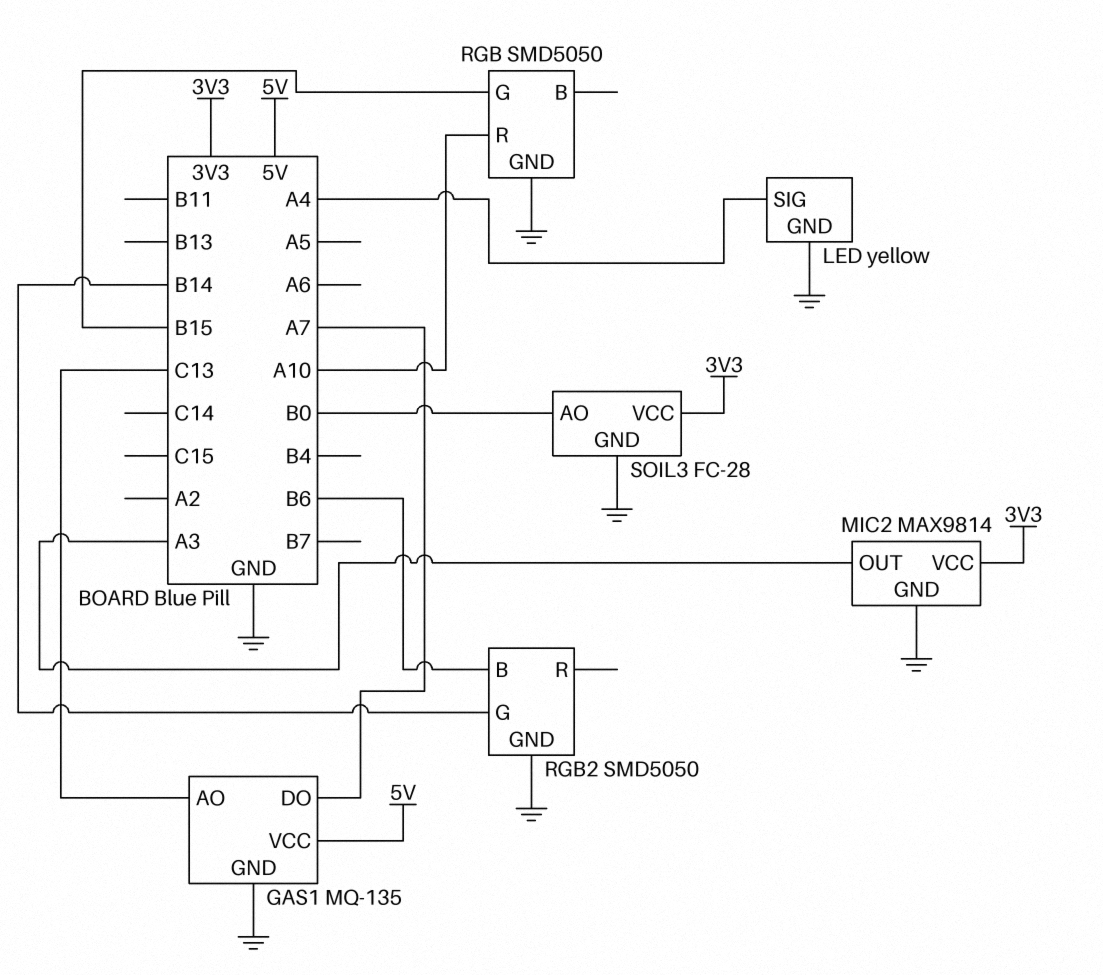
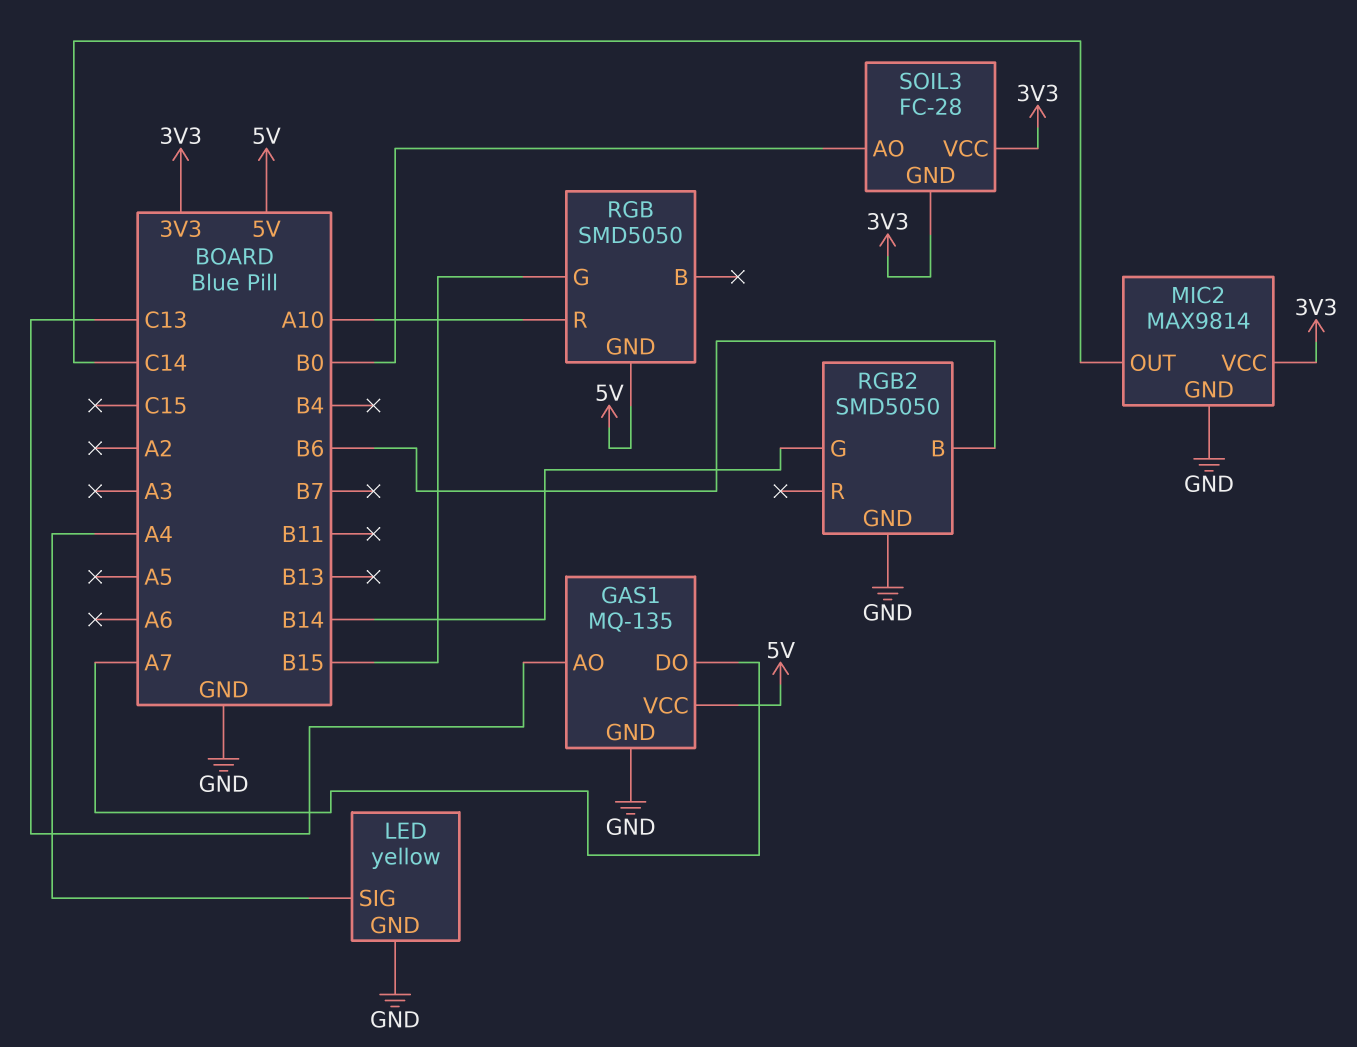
MIC2 pin OUT: A3 -> C14
RGB pin GND: GND -> 5V
SOIL3 pin GND: GND -> 3V3

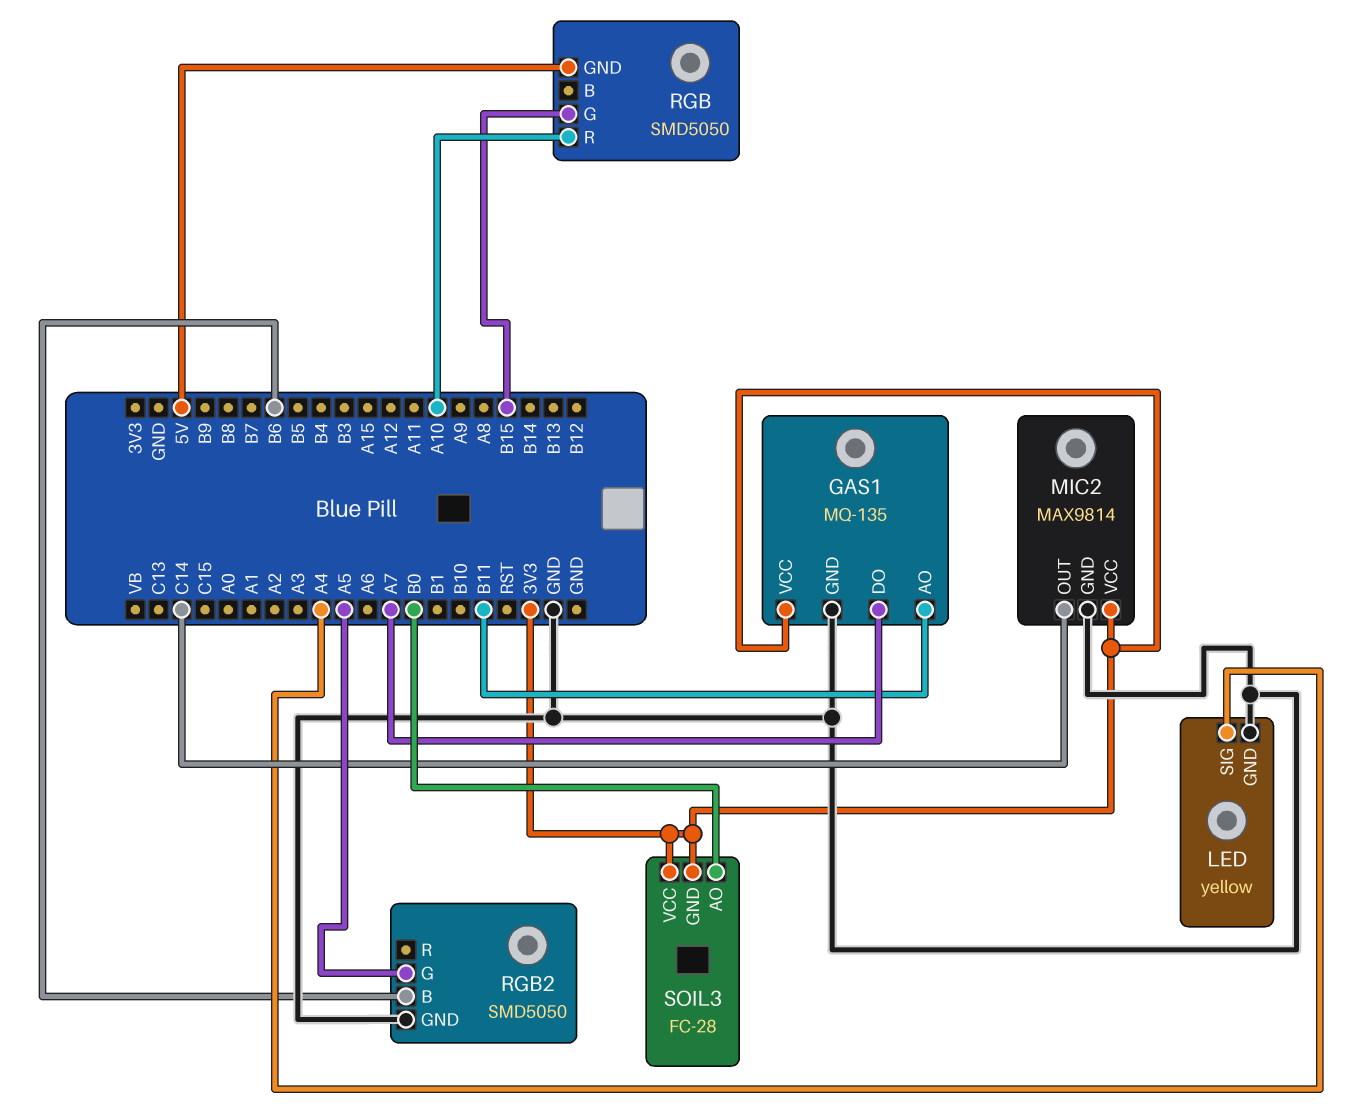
GAS1 pin AO: C13 -> B11
GAS1 pin VCC: 5V -> 3V3
RGB2 pin G: B14 -> A5

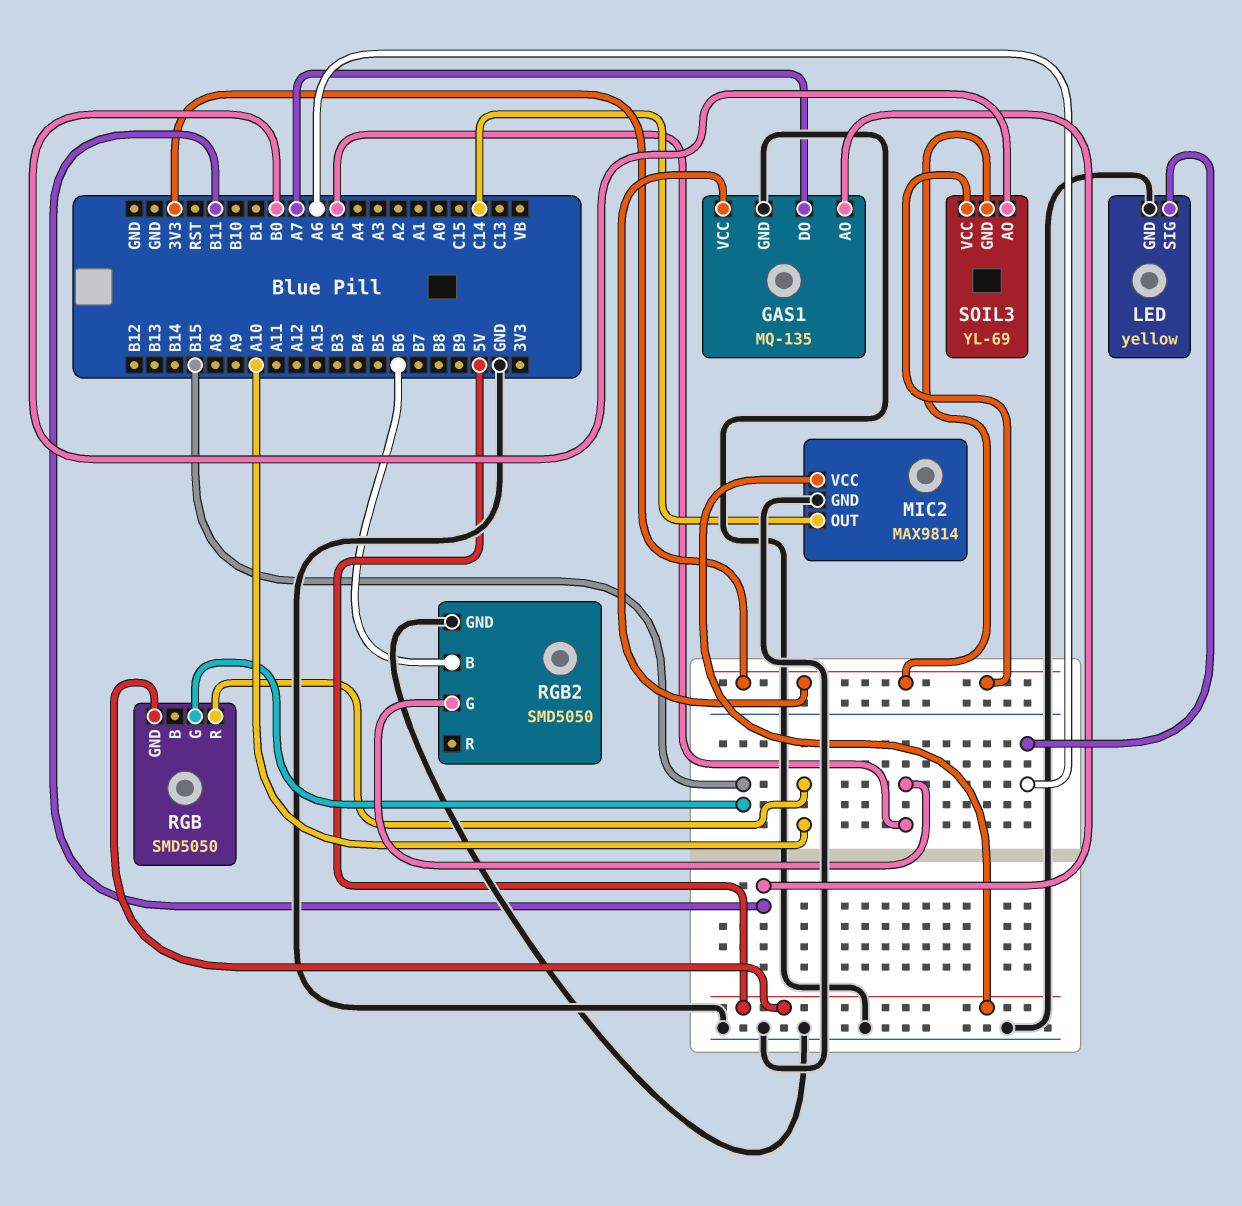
LED pin SIG: A4 -> A6
MIC2 pin VCC: 3V3 -> 5V
SOIL3: FC-28 -> YL-69

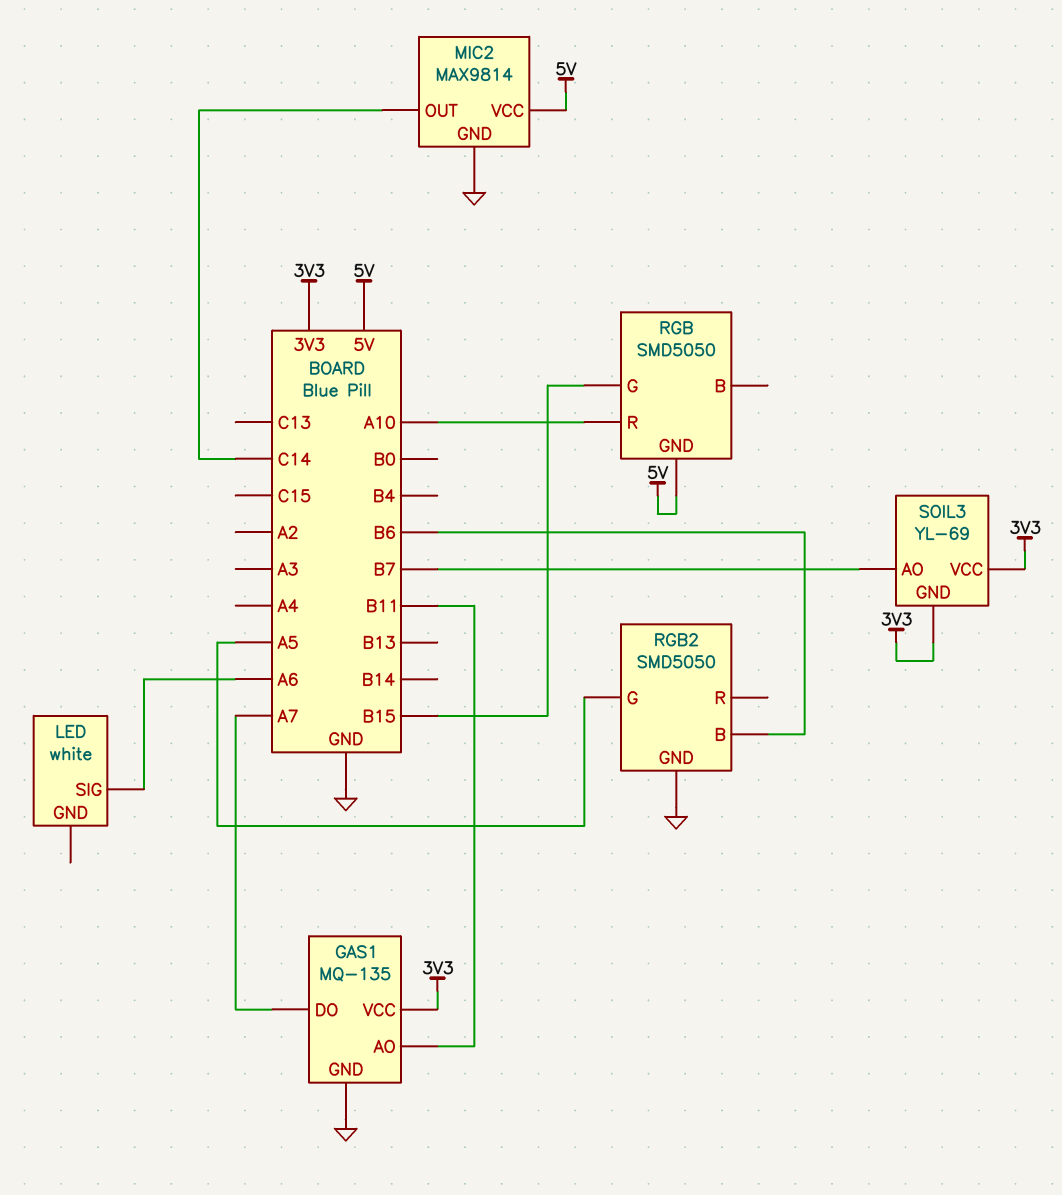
LED: yellow -> white
LED pin GND: GND -> none
SOIL3 pin AO: B0 -> B7

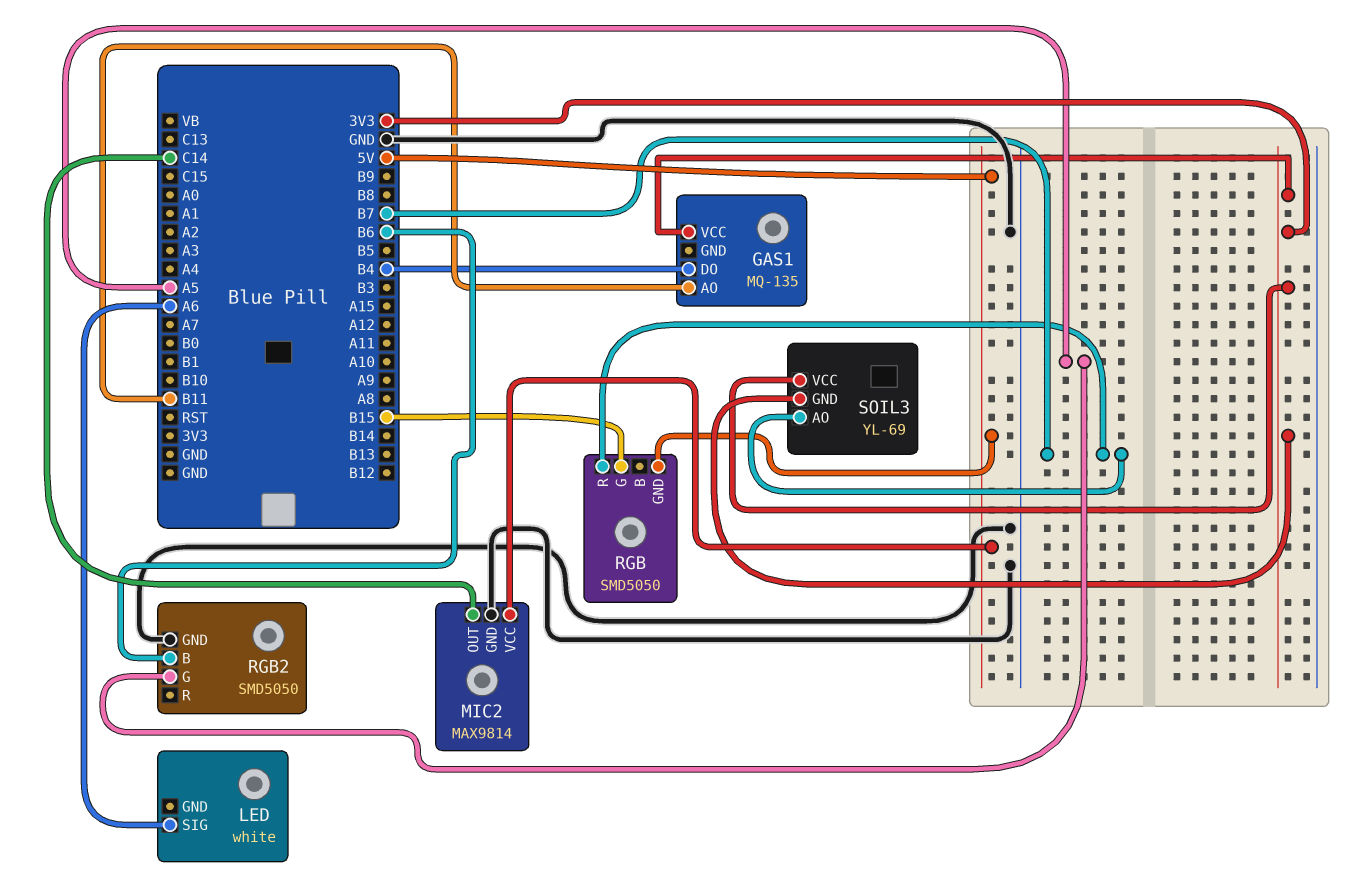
GAS1 pin DO: A7 -> B4
GAS1 pin GND: GND -> none
RGB pin R: A10 -> B7

